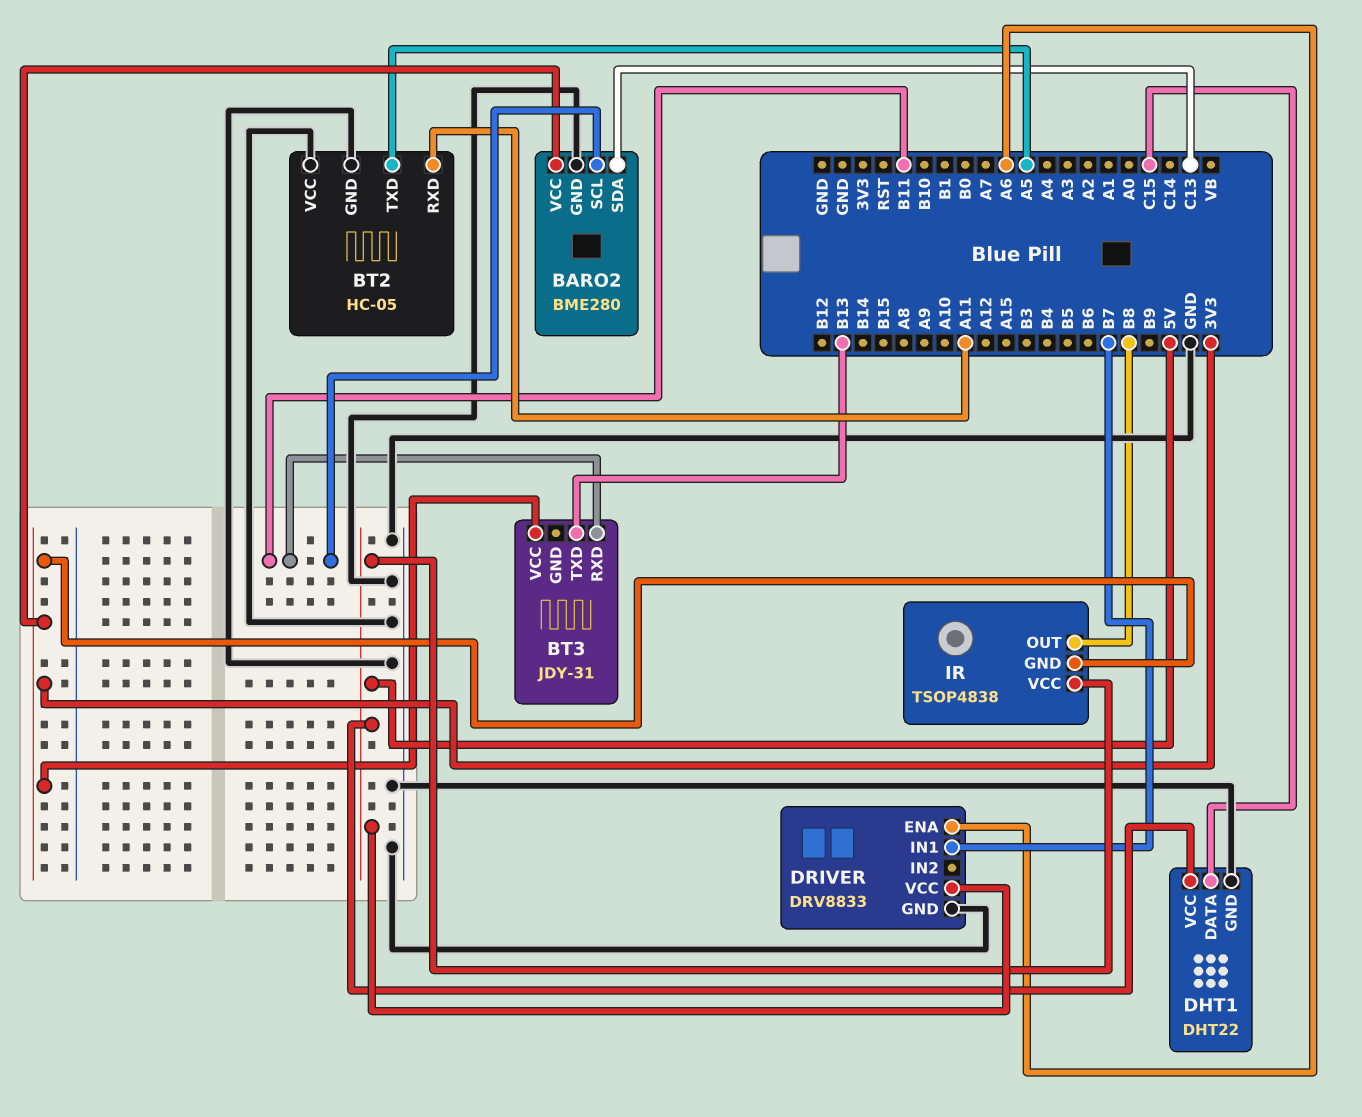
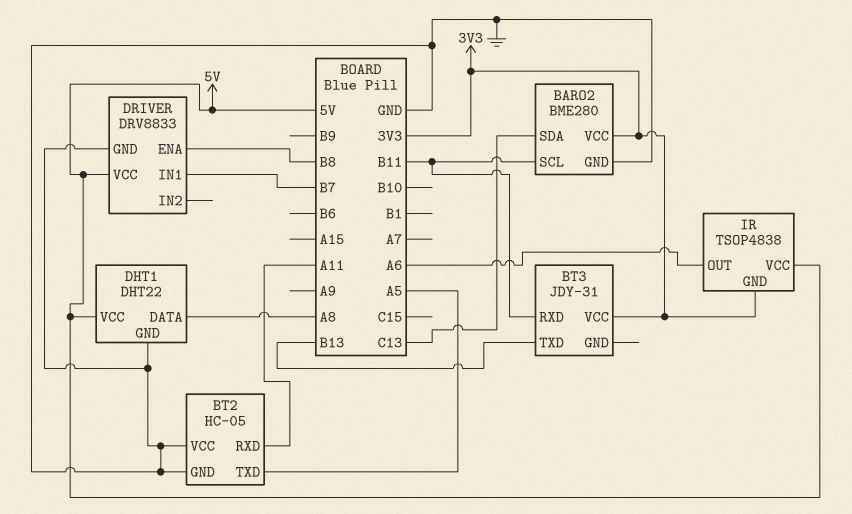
DHT1 pin DATA: C15 -> A8
DRIVER pin ENA: A6 -> B8
IR pin OUT: B8 -> A6

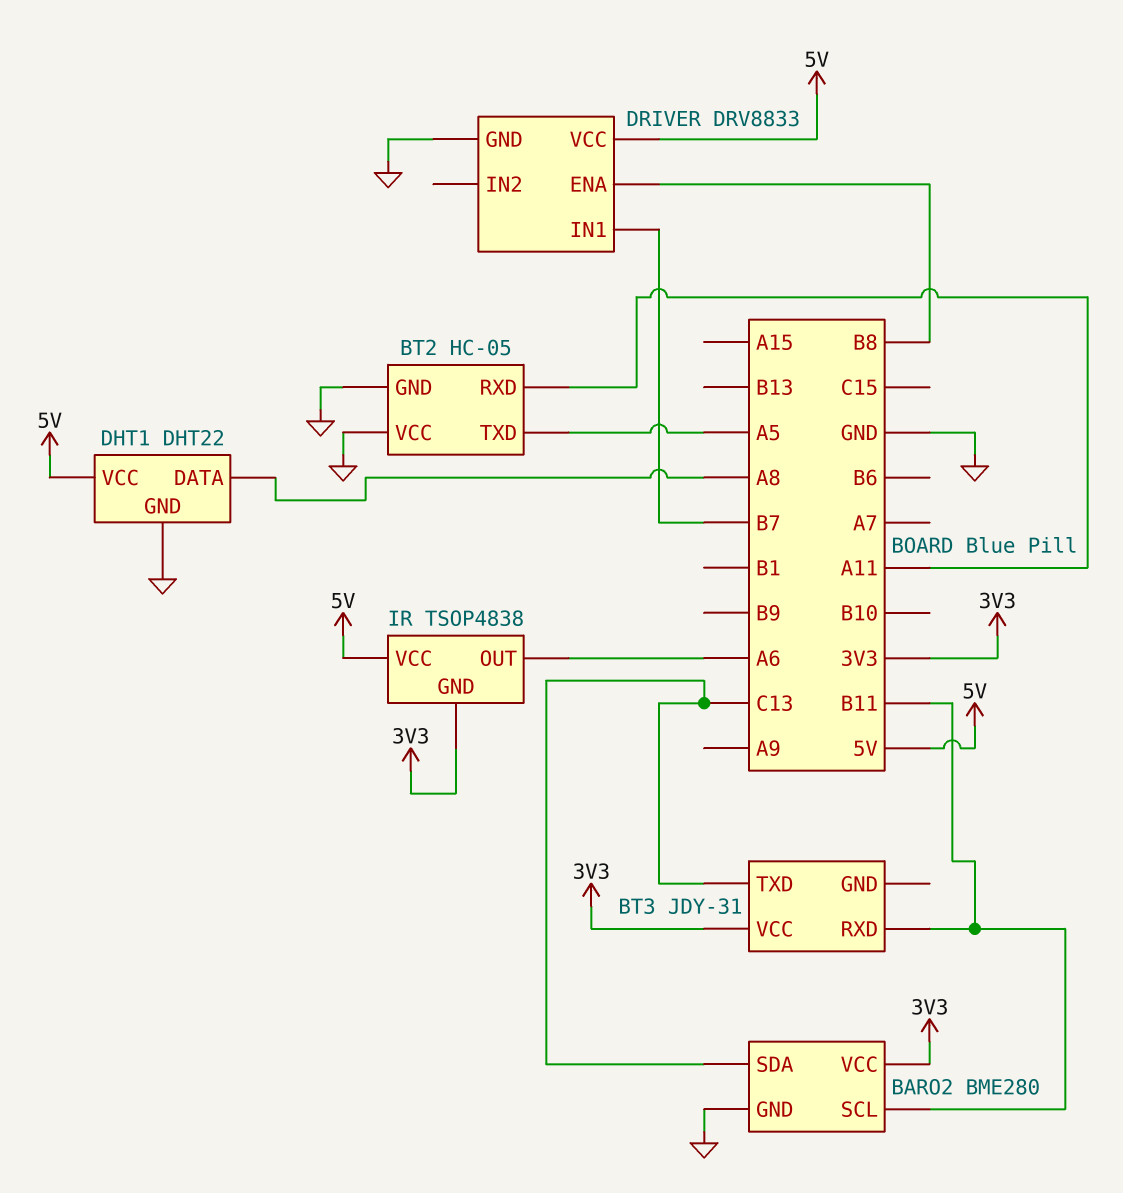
BT3 pin TXD: B13 -> C13

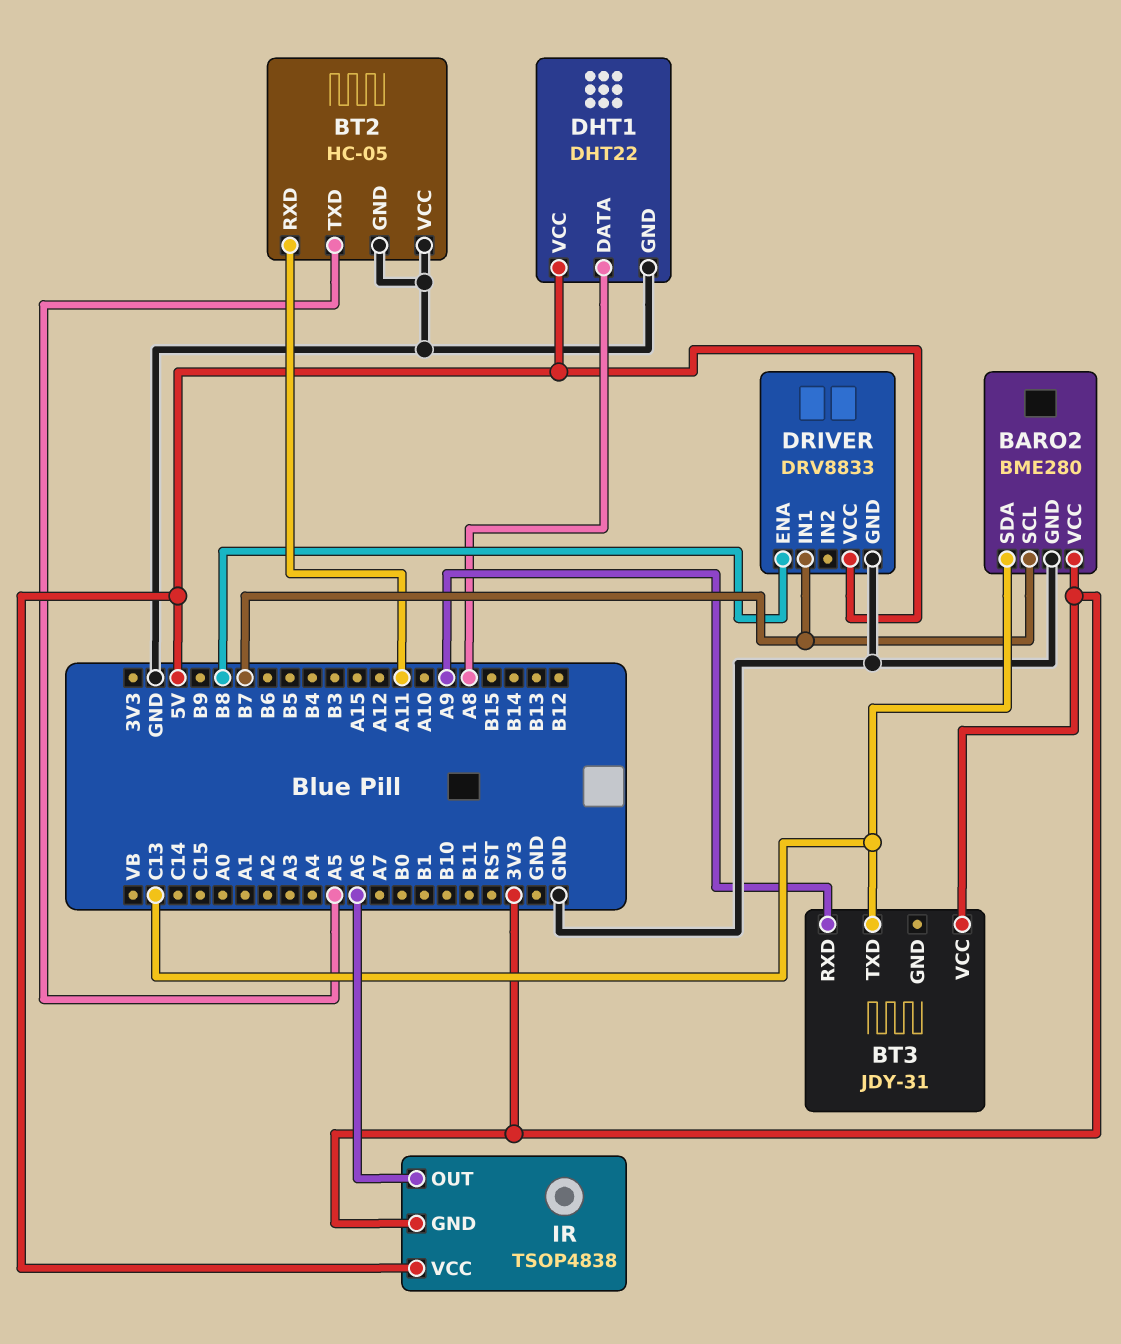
BARO2 pin SCL: B11 -> B7
BT3 pin RXD: B11 -> A9

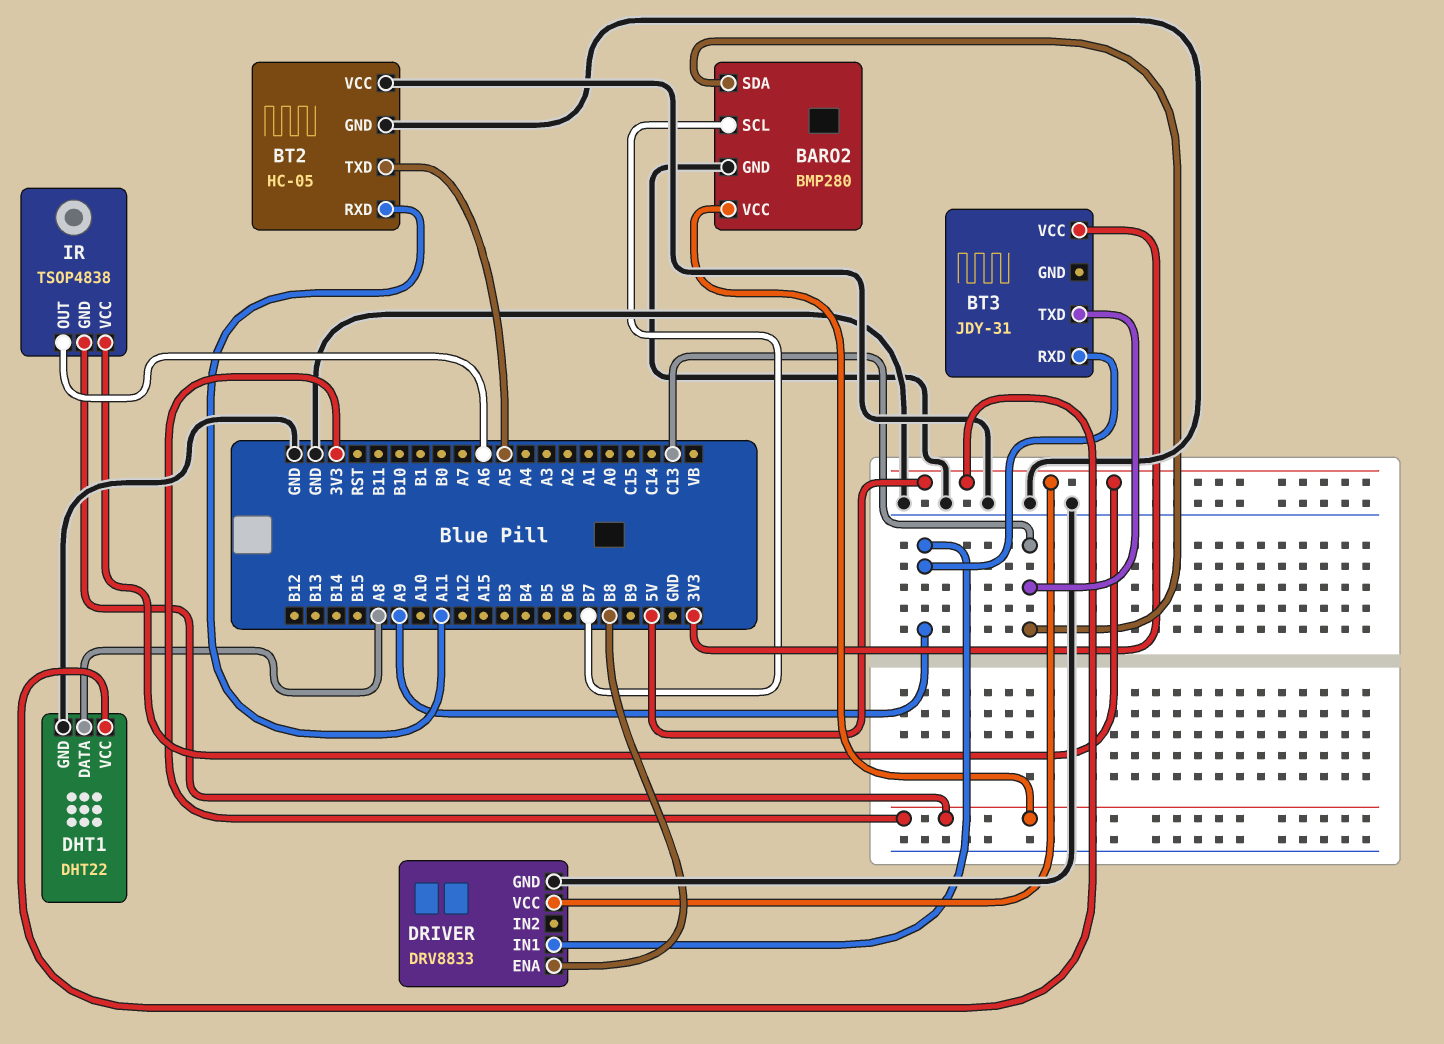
BARO2: BME280 -> BMP280
DRIVER pin IN1: B7 -> A9

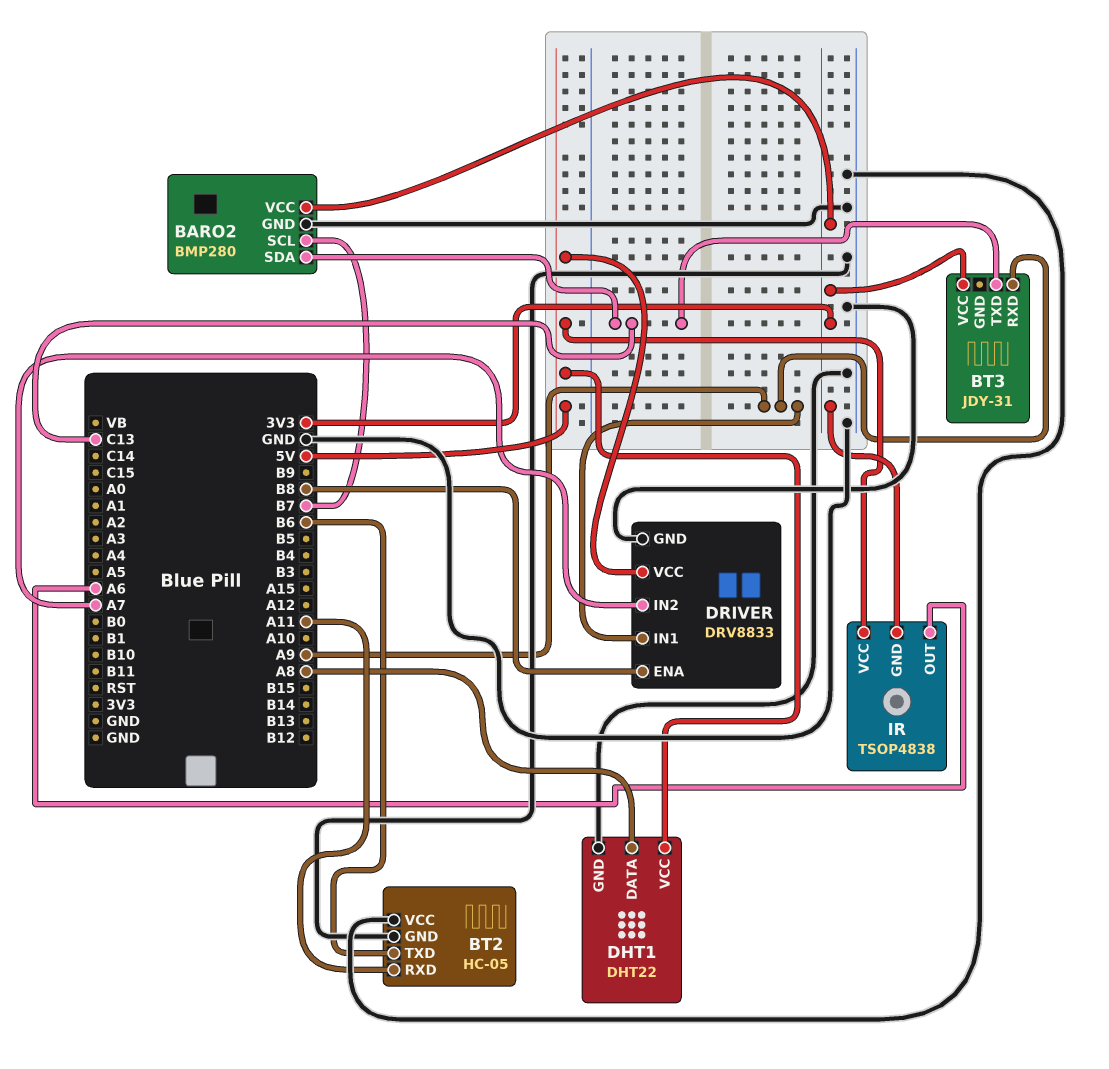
BT2 pin TXD: A5 -> B6
DRIVER pin IN2: none -> A7

